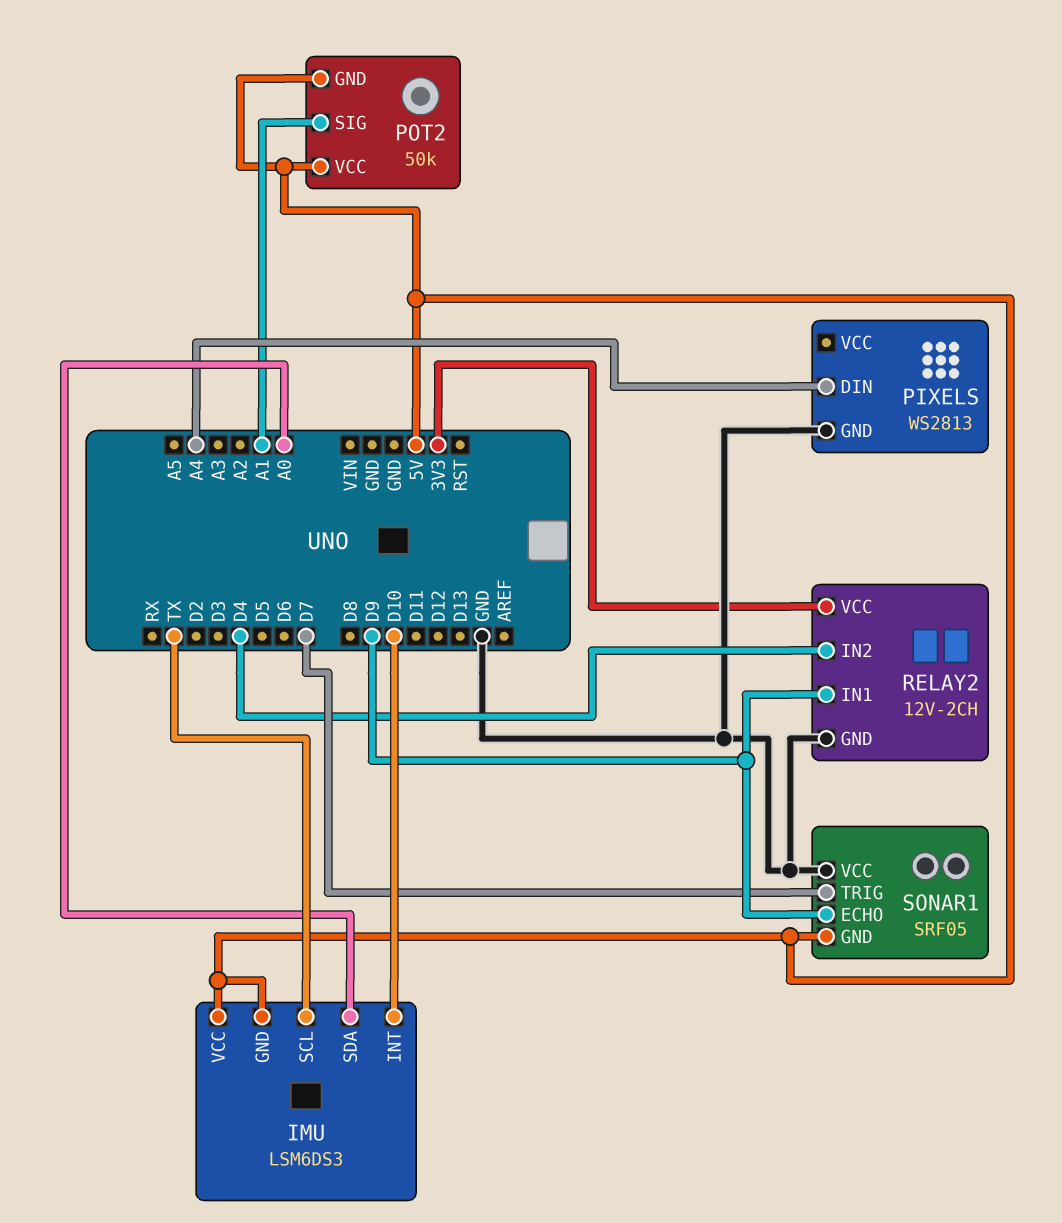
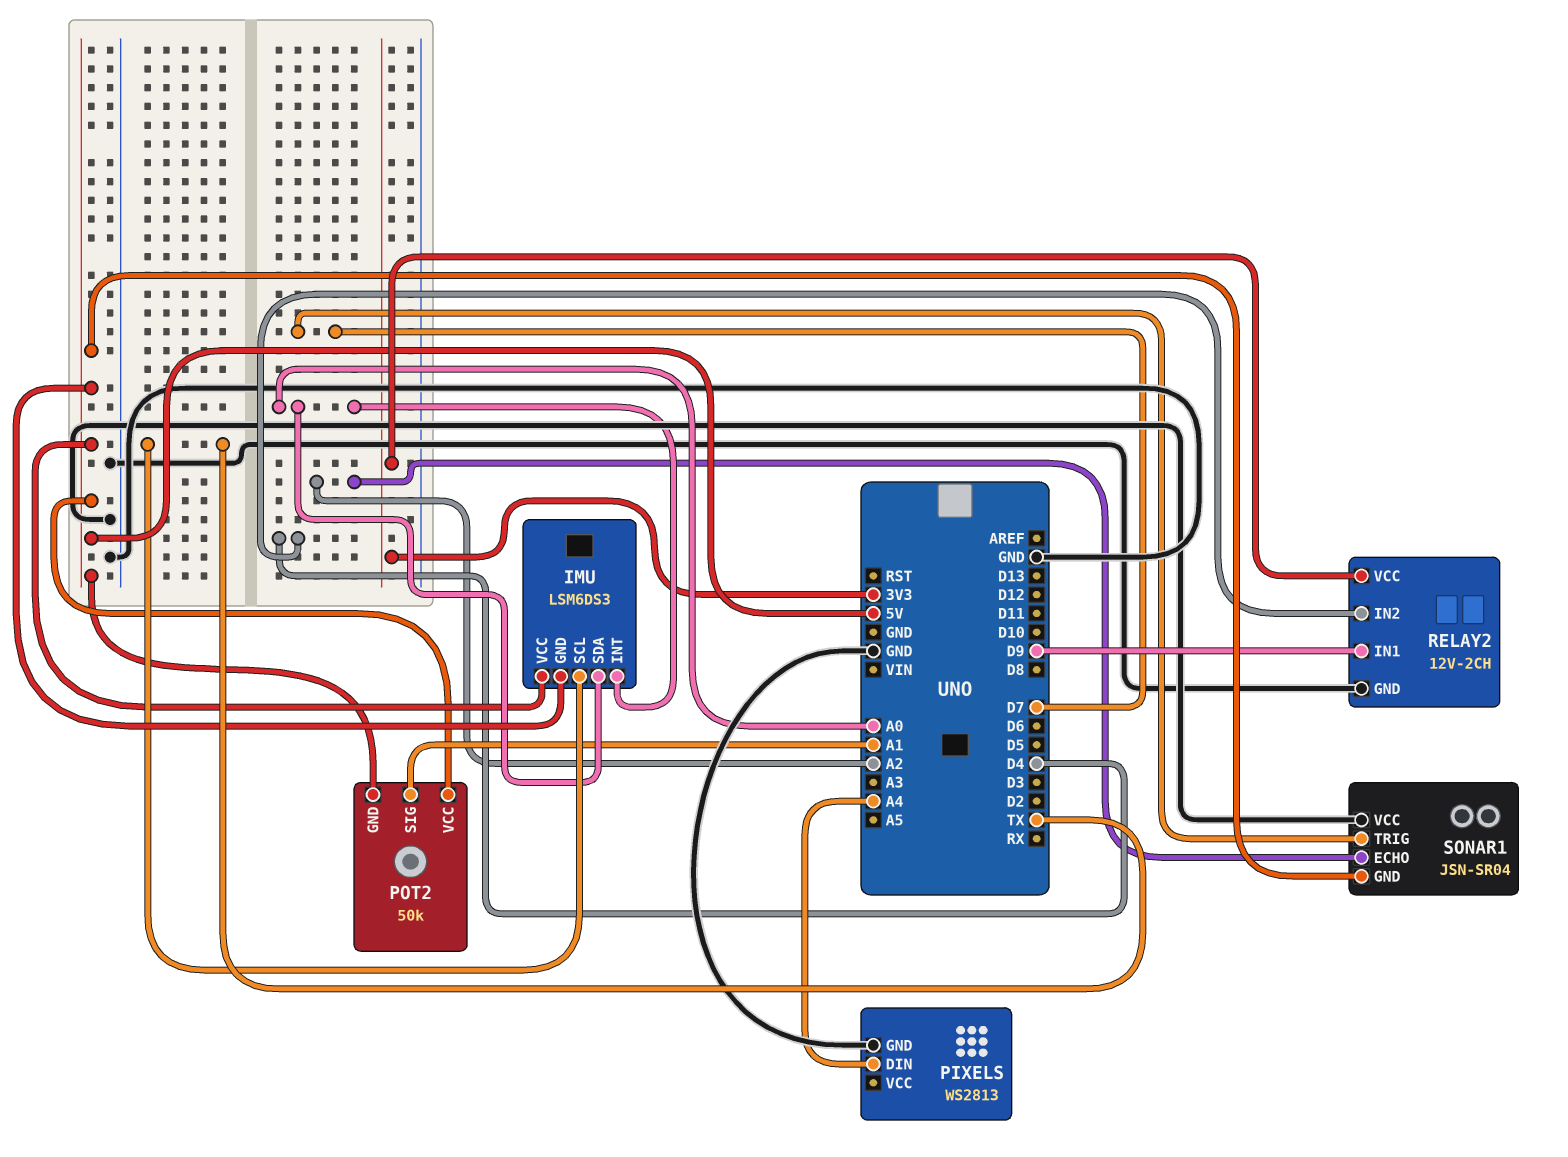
IMU pin INT: D10 -> A0
SONAR1: SRF05 -> JSN-SR04
SONAR1 pin ECHO: D9 -> A2

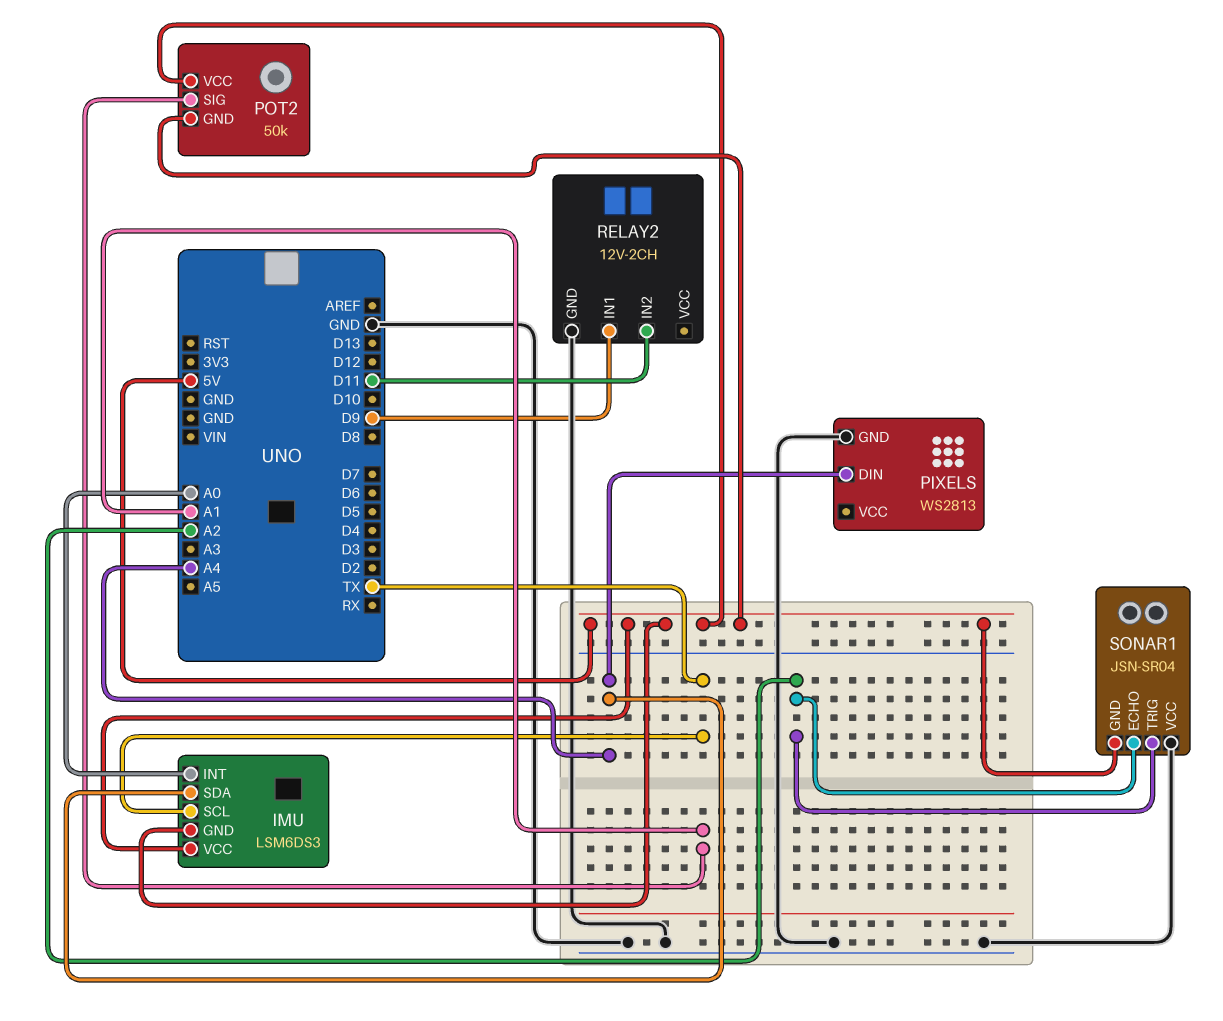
IMU pin SDA: A0 -> A4
RELAY2 pin IN2: D4 -> D11
RELAY2 pin VCC: 3V3 -> none
SONAR1 pin TRIG: D7 -> A2

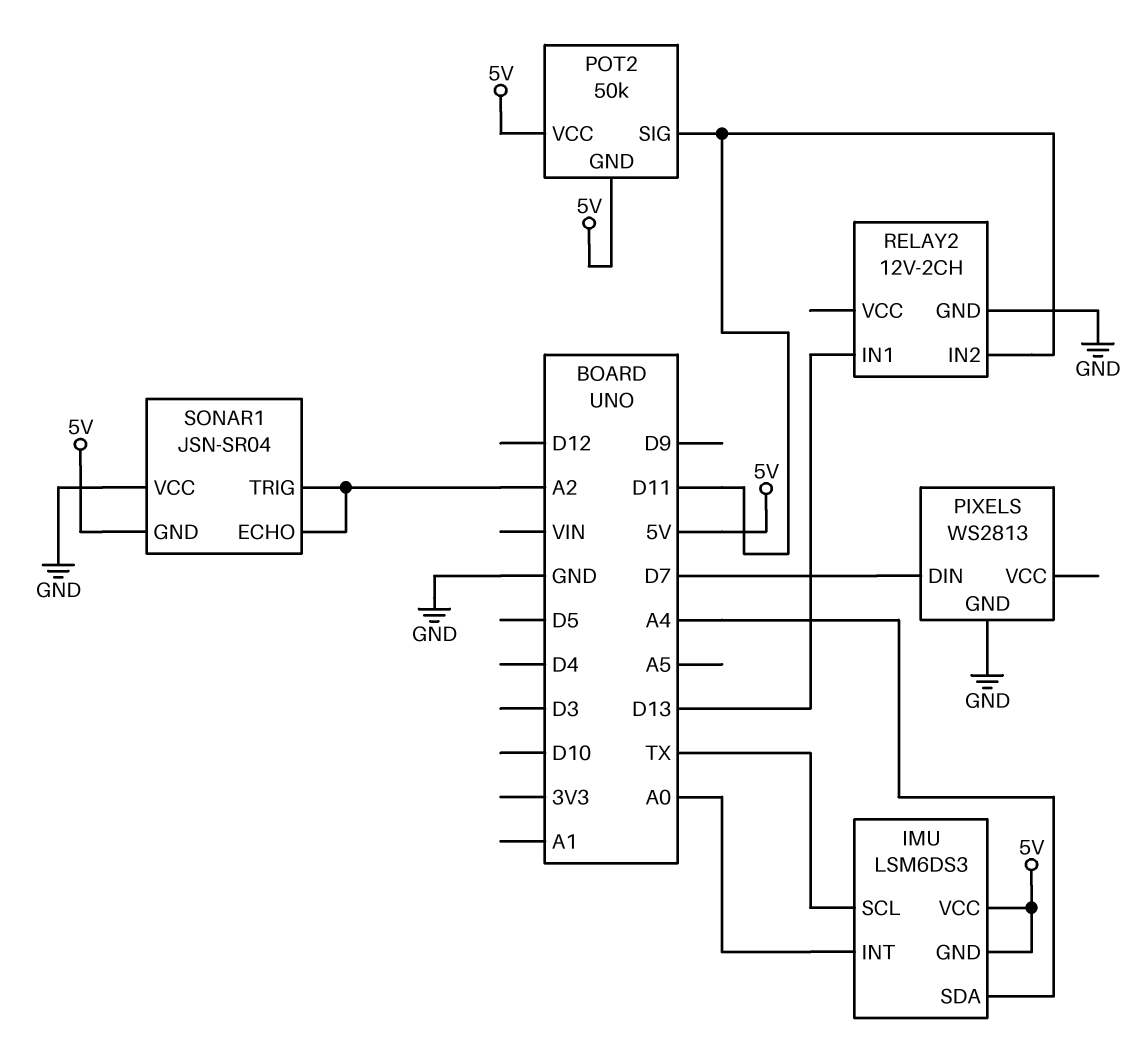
PIXELS pin DIN: A4 -> D7
POT2 pin SIG: A1 -> D11
RELAY2 pin IN1: D9 -> D13

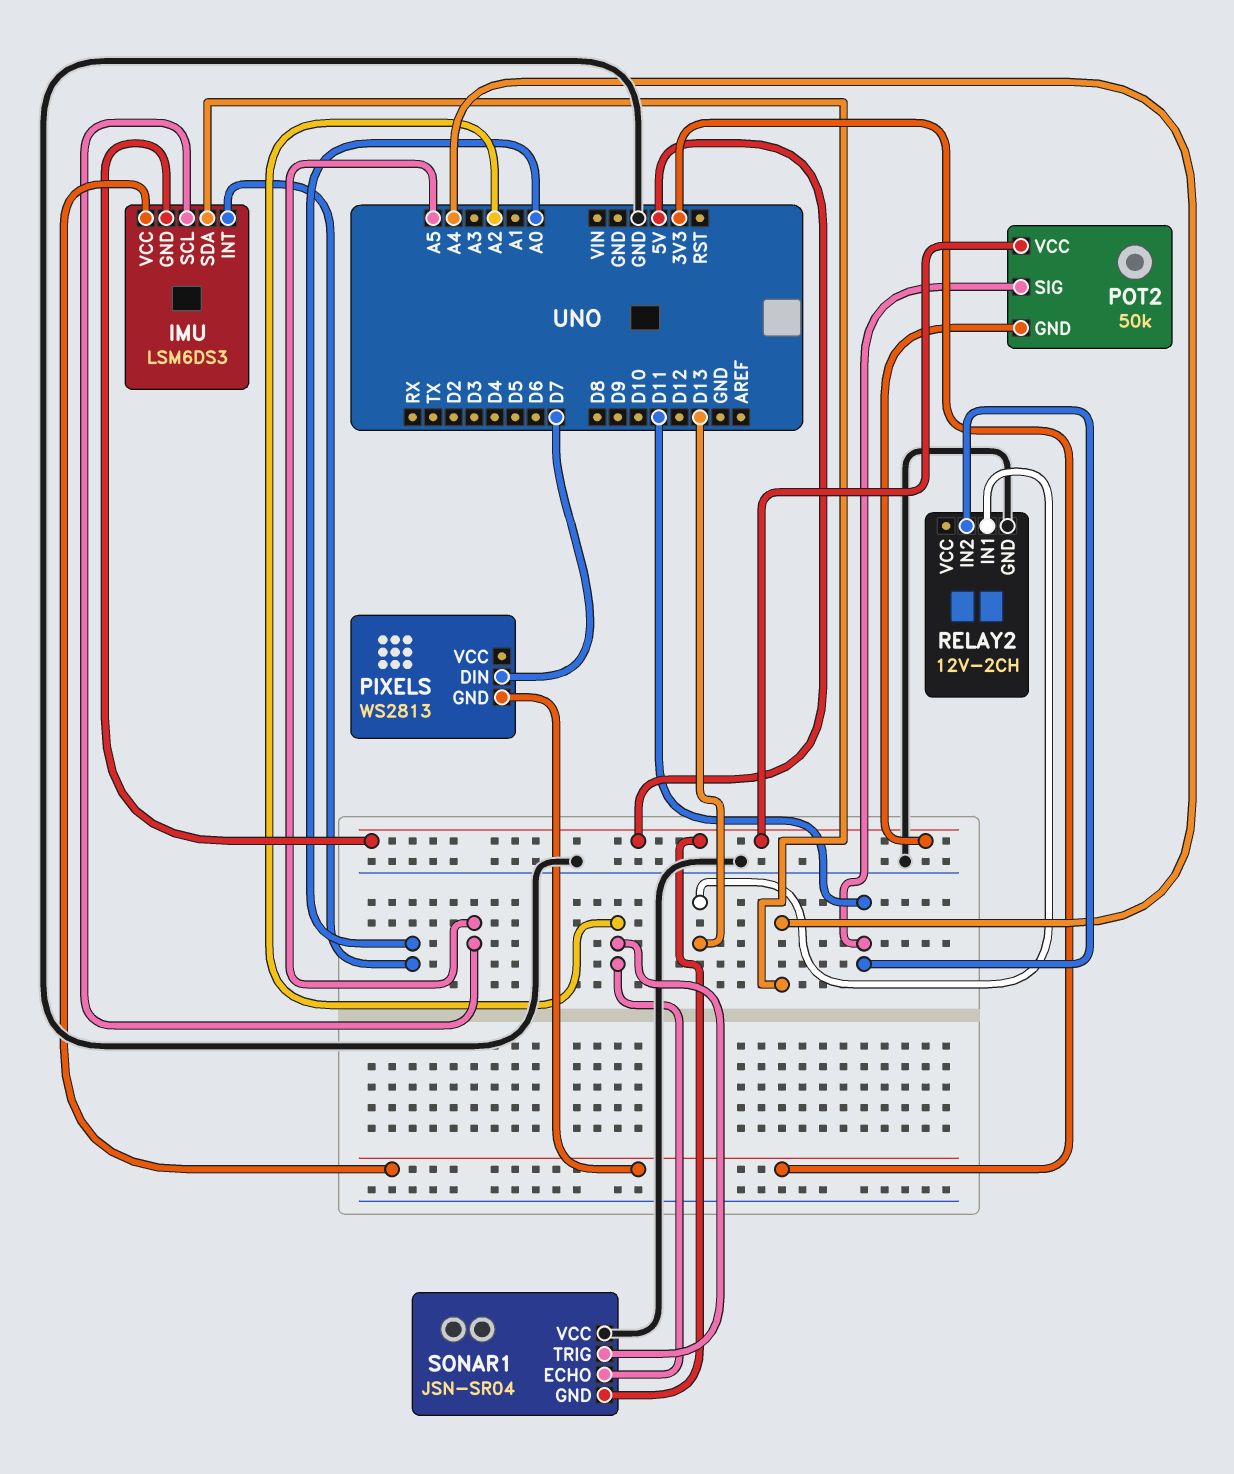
IMU pin SCL: TX -> A5
IMU pin VCC: 5V -> 3V3
PIXELS pin GND: GND -> 3V3

